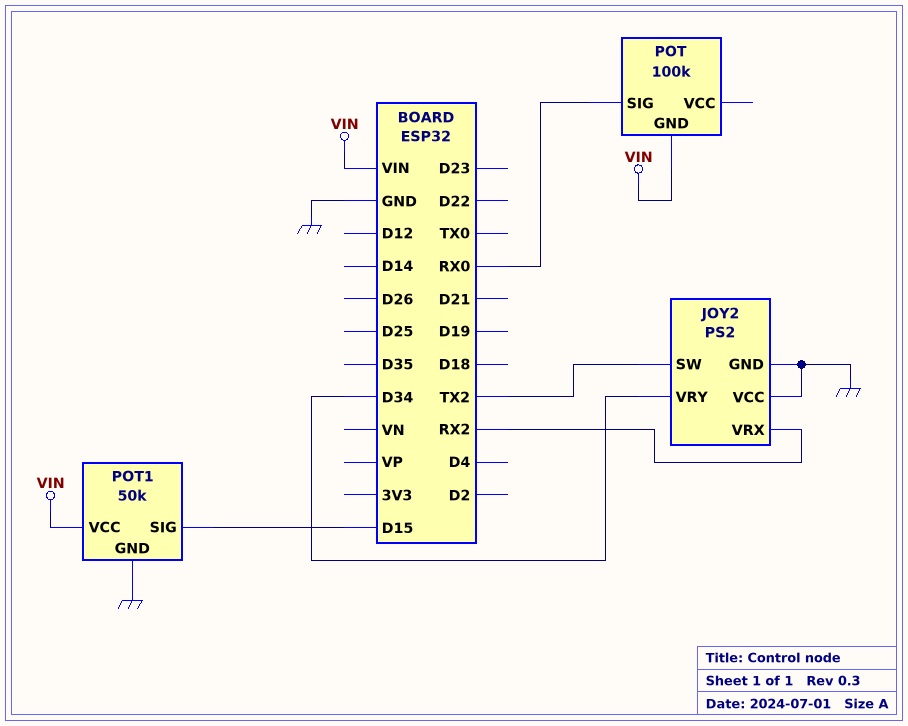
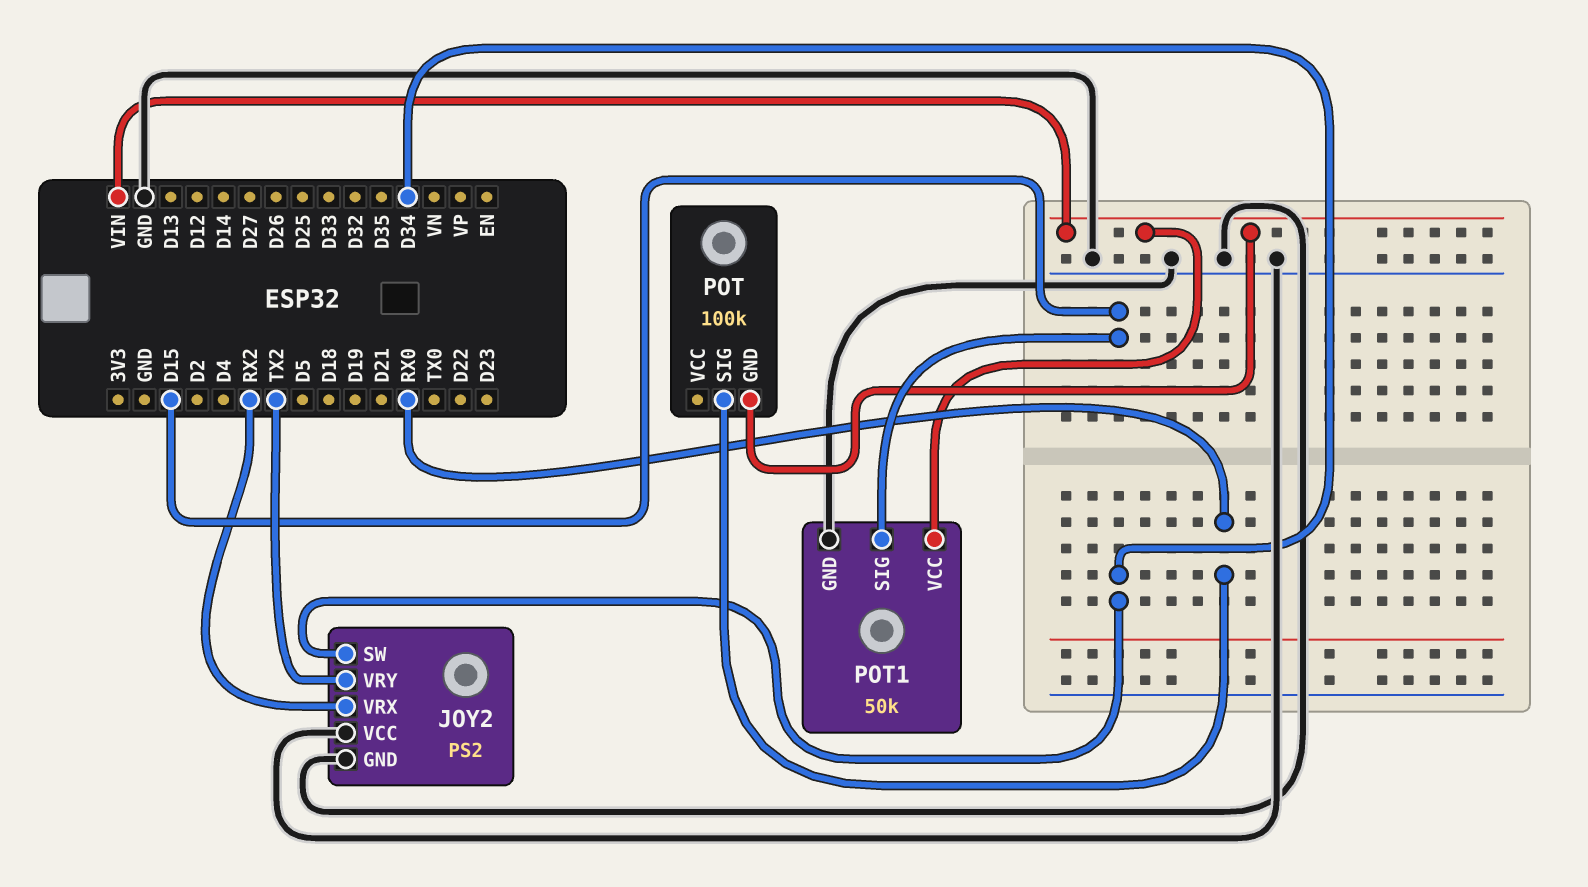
JOY2 pin SW: TX2 -> D34
JOY2 pin VRY: D34 -> TX2

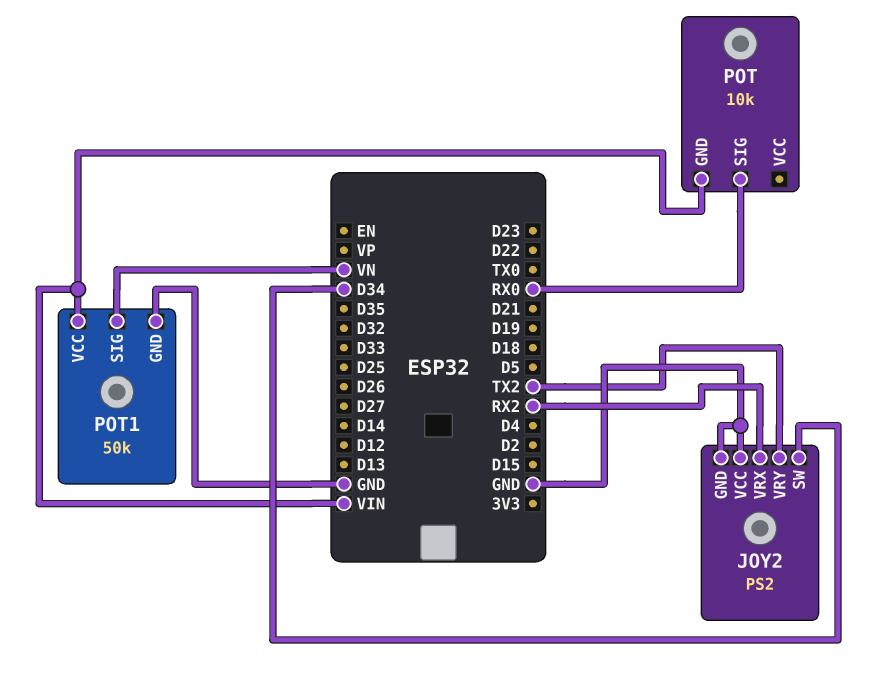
POT: 100k -> 10k
POT1 pin SIG: D15 -> VN

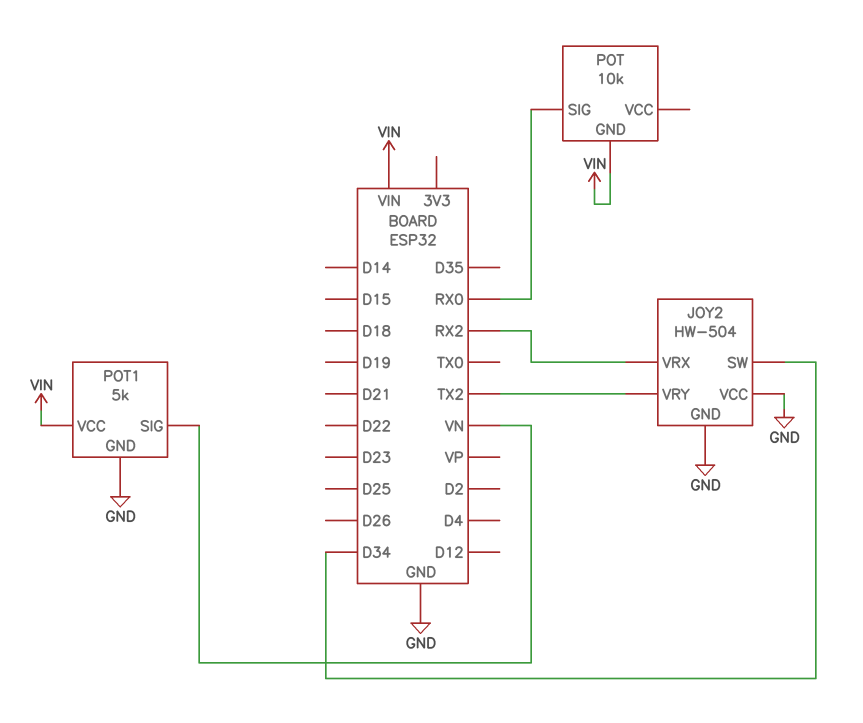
JOY2: PS2 -> HW-504
POT1: 50k -> 5k

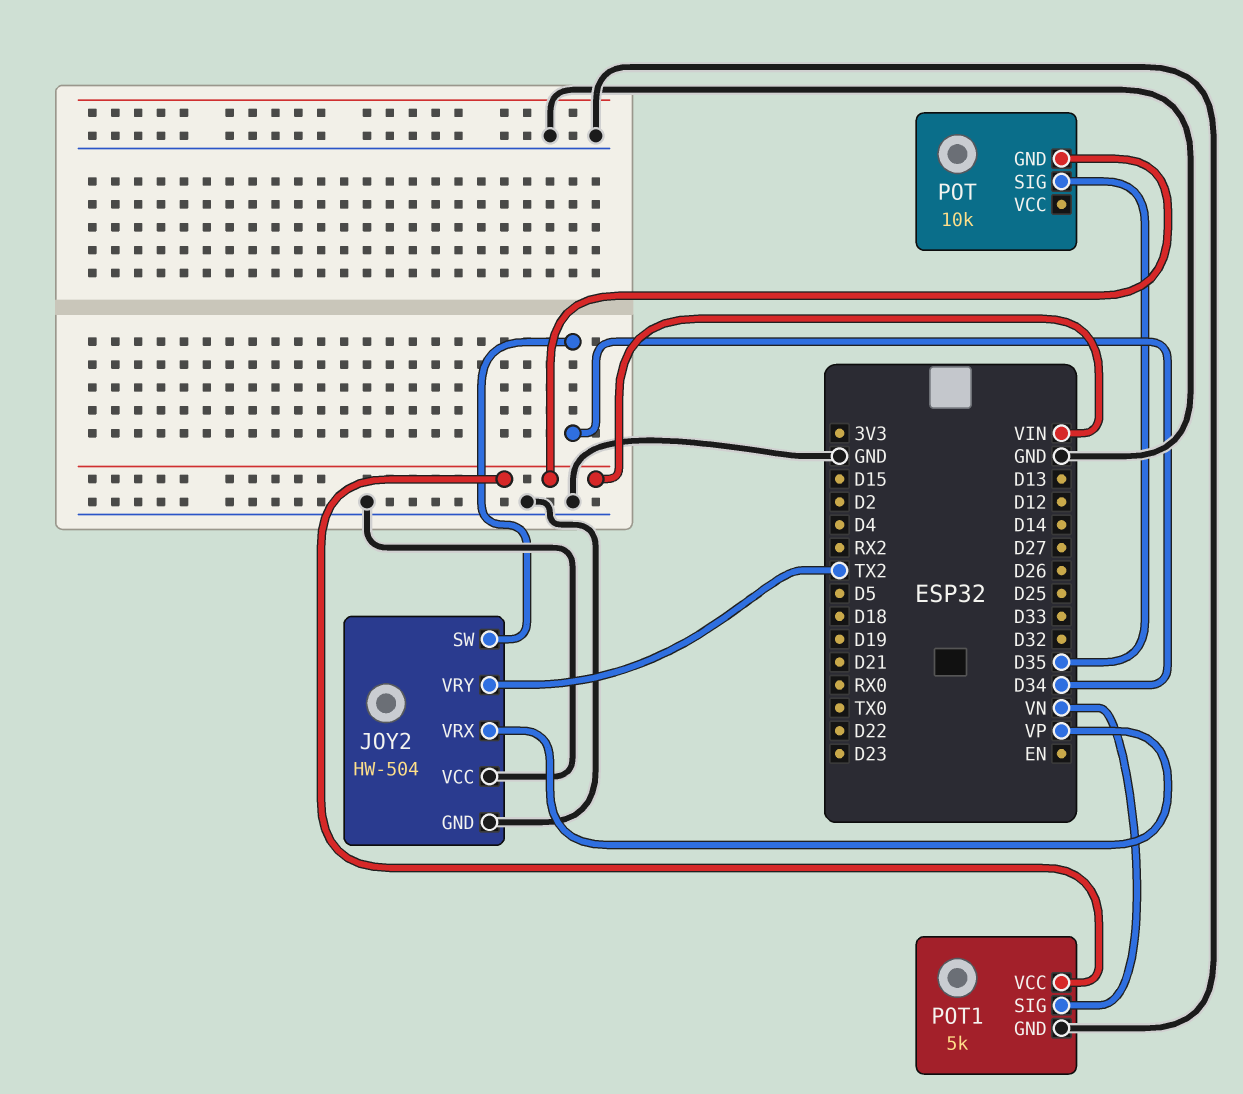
JOY2 pin VRX: RX2 -> VP
POT pin SIG: RX0 -> D35

